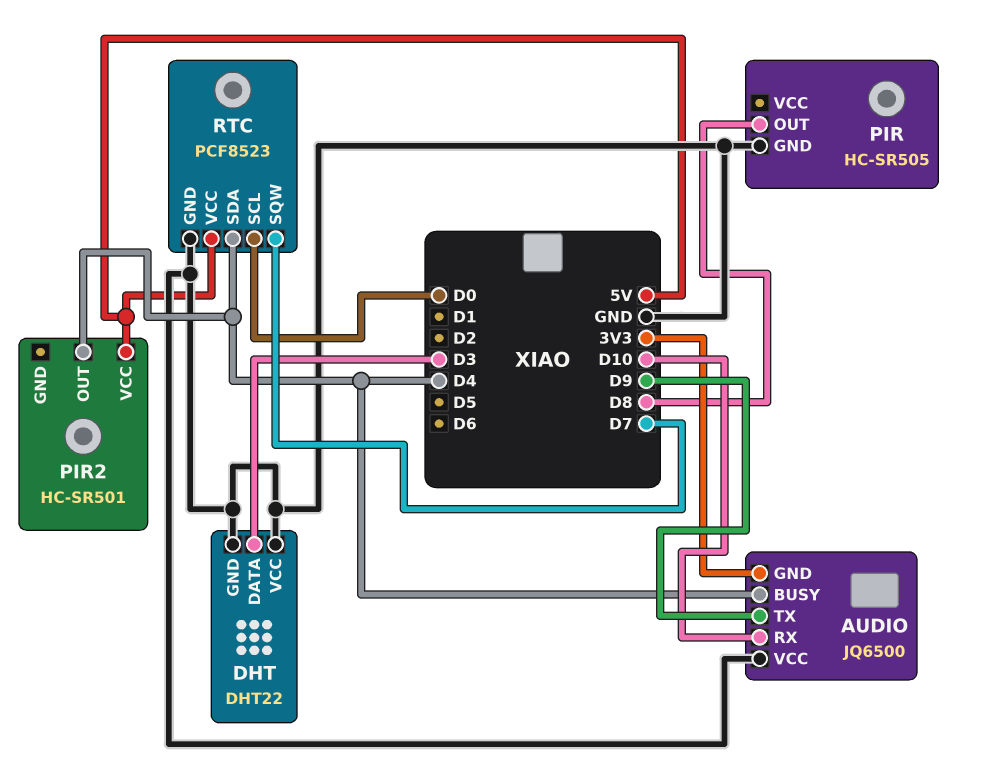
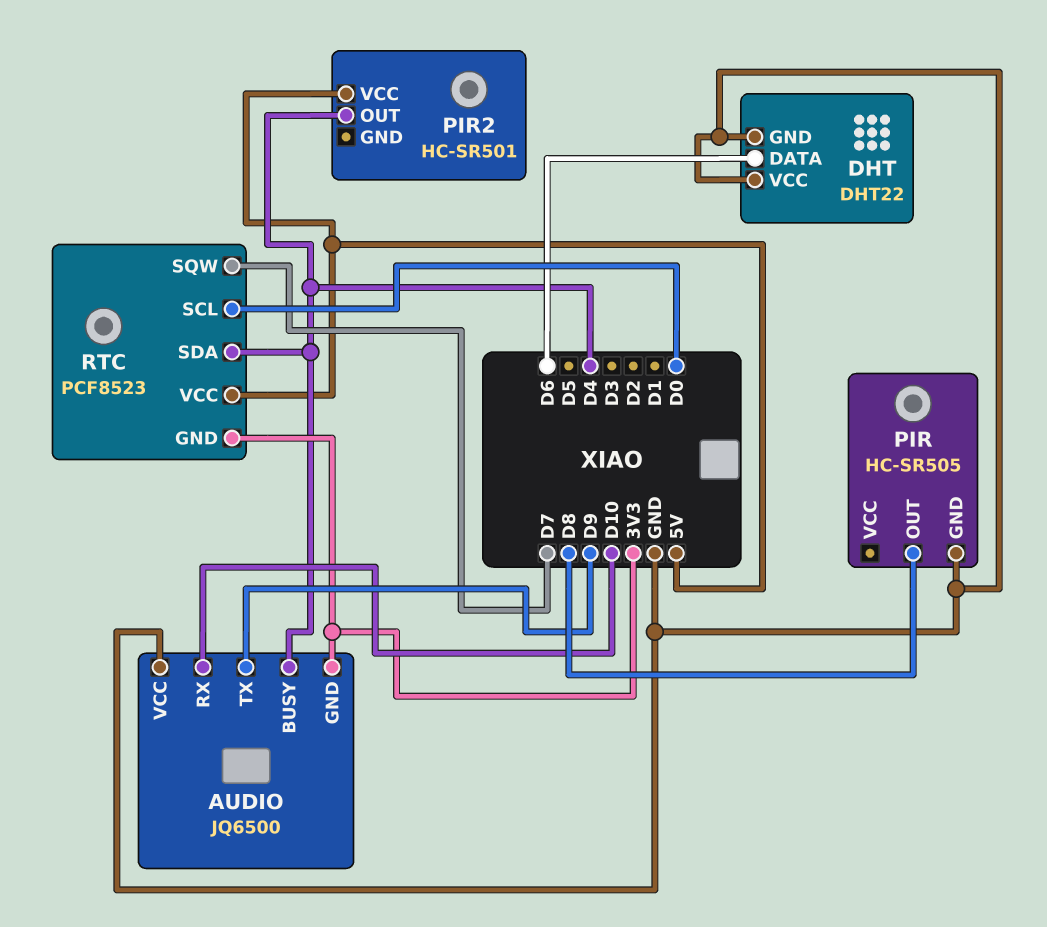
DHT pin DATA: D3 -> D6
RTC pin GND: GND -> 3V3

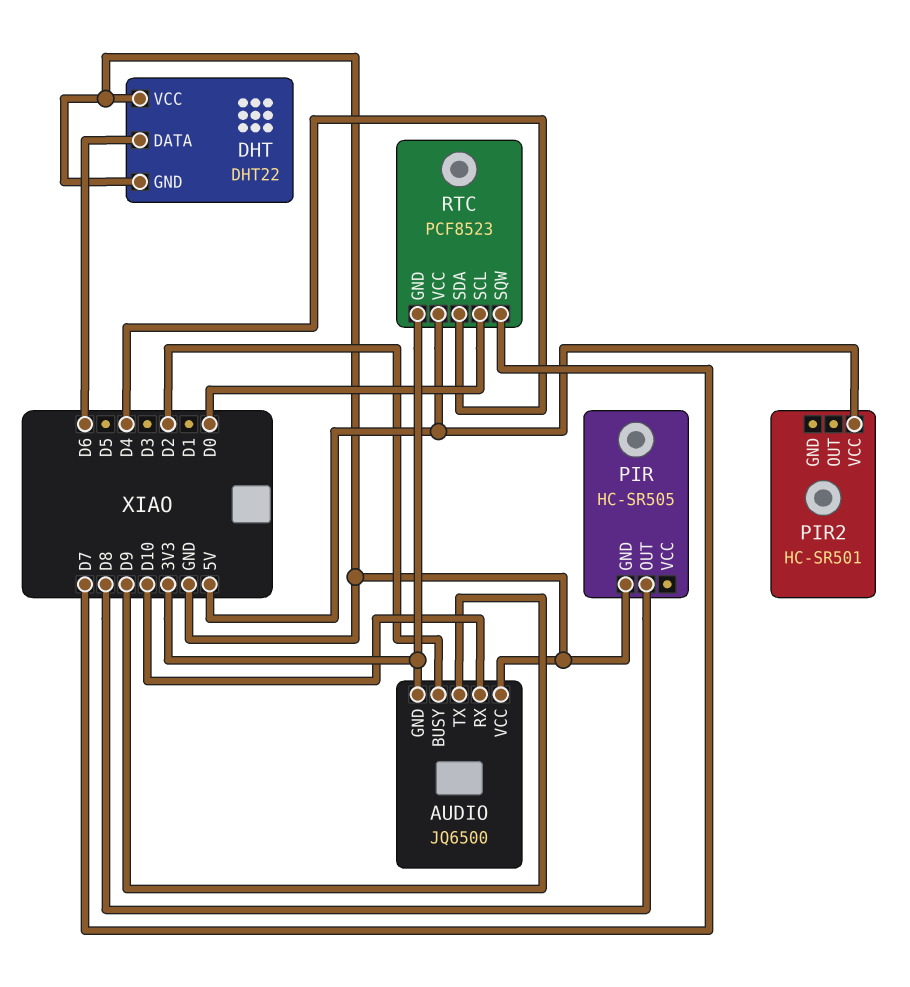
AUDIO pin BUSY: D4 -> D2
PIR2 pin OUT: D4 -> none

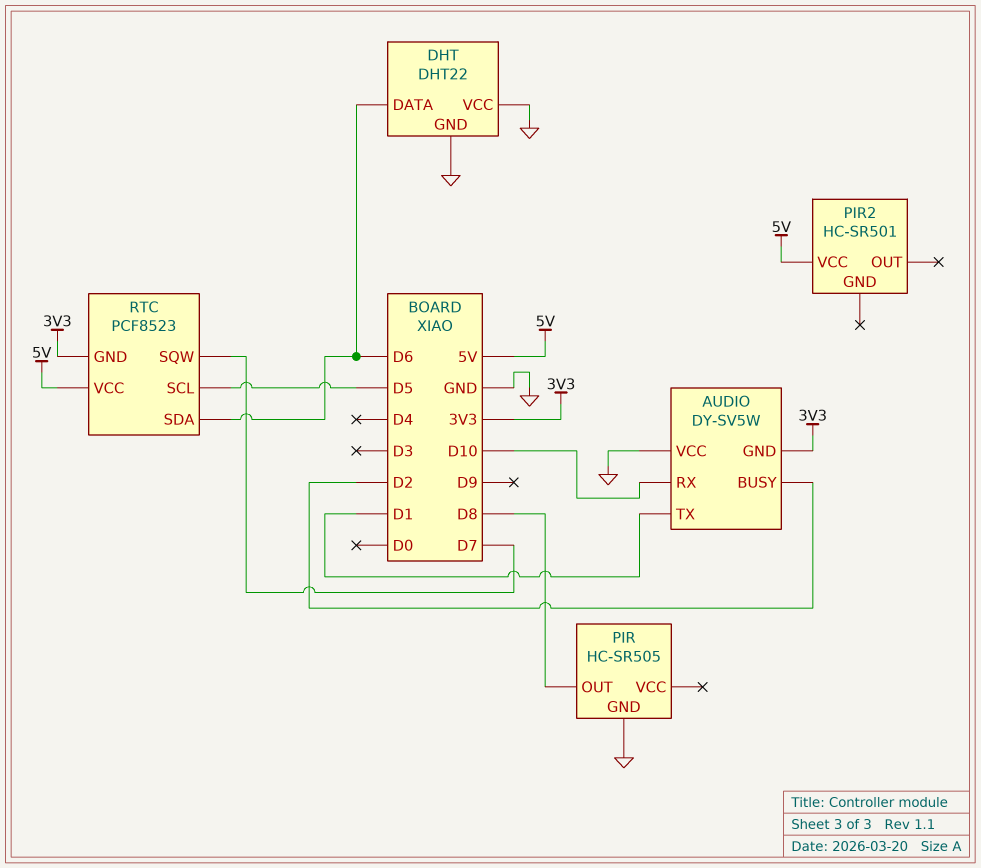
AUDIO: JQ6500 -> DY-SV5W
AUDIO pin TX: D9 -> D1
RTC pin SCL: D0 -> D5
RTC pin SDA: D4 -> D6

